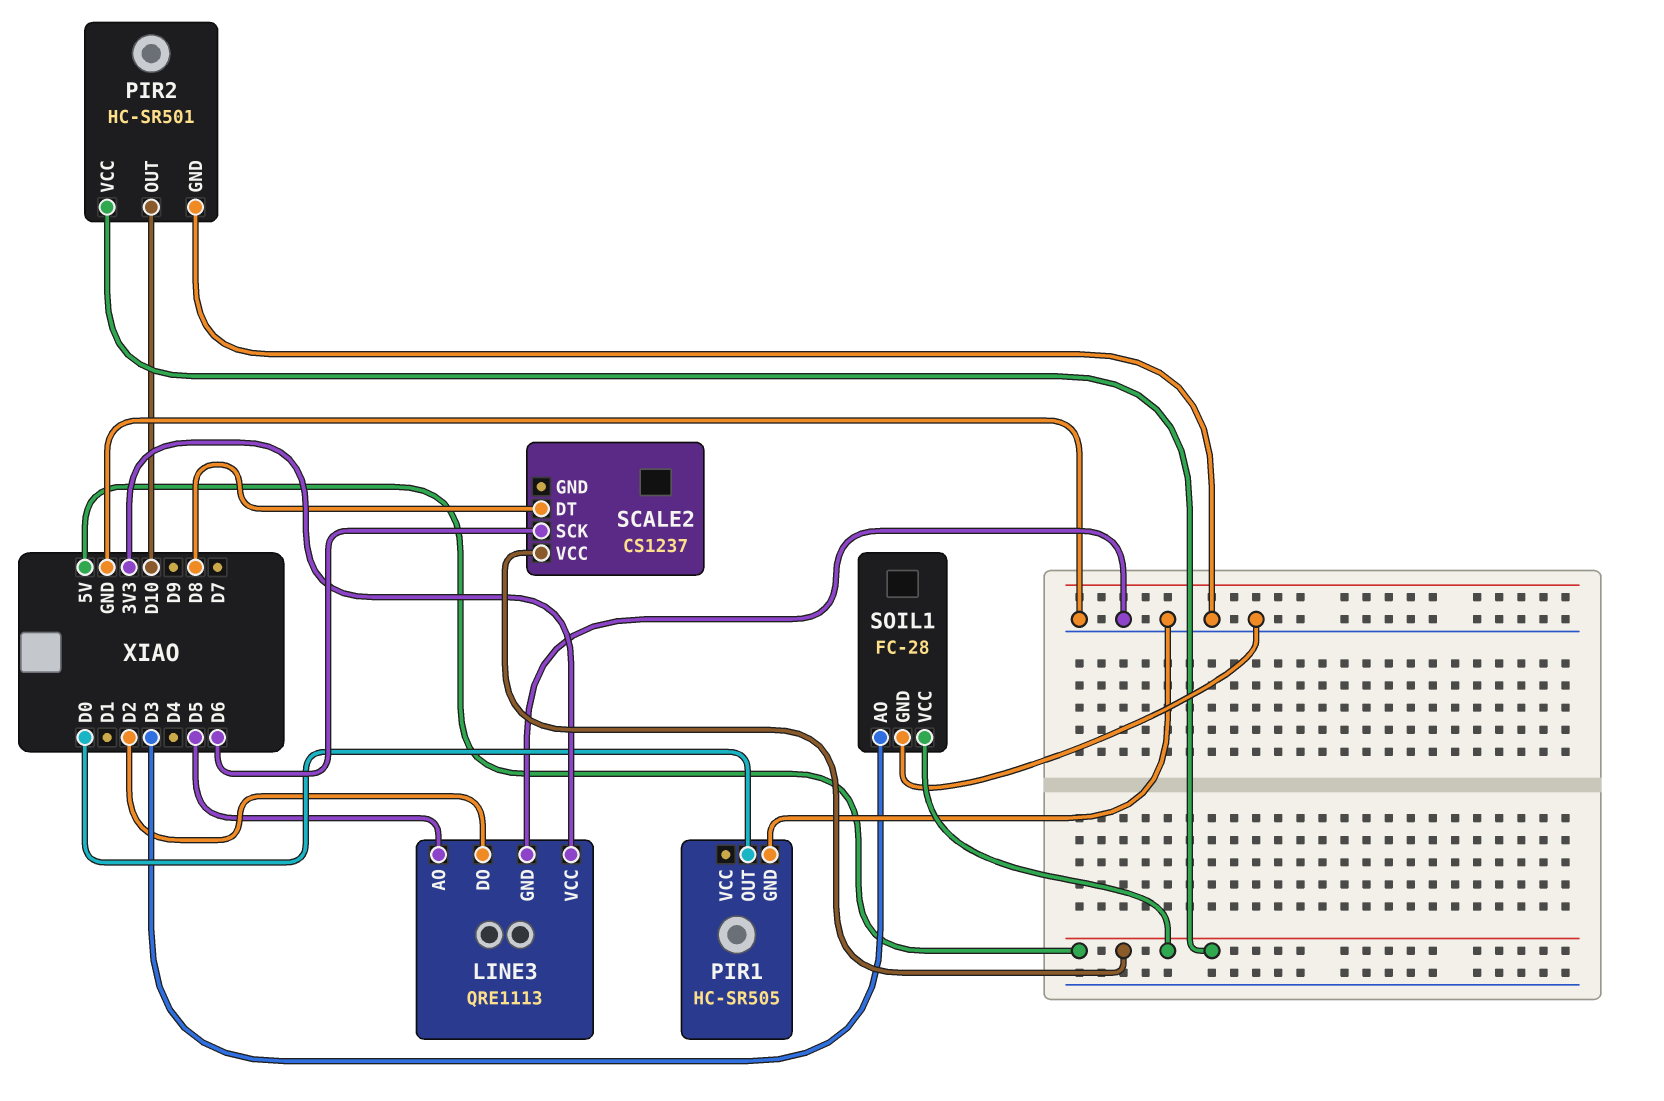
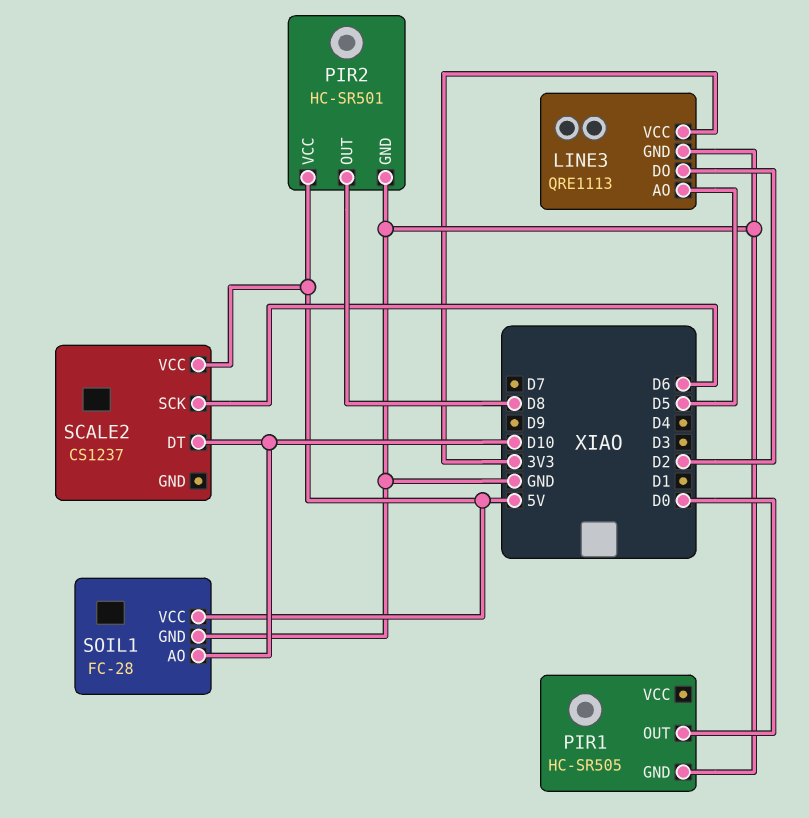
PIR2 pin OUT: D10 -> D8
SCALE2 pin DT: D8 -> D10
SOIL1 pin AO: D3 -> D10

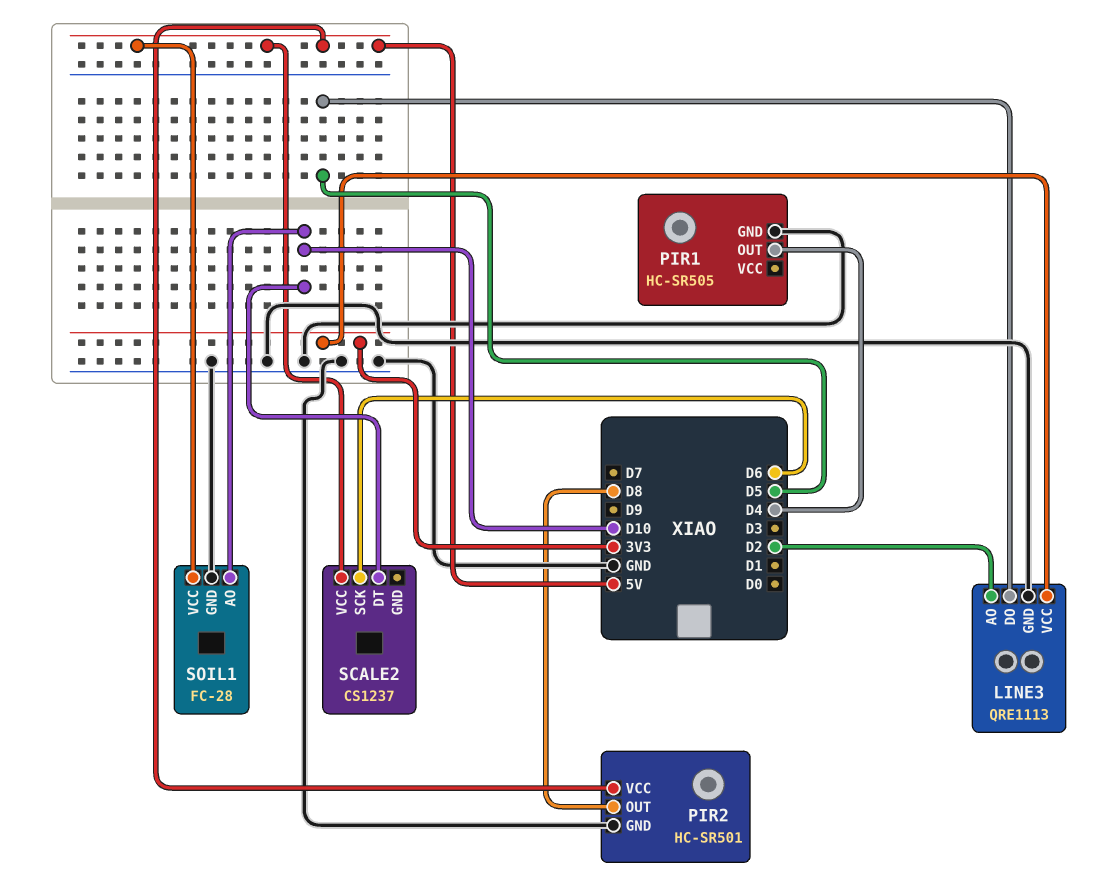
LINE3 pin AO: D5 -> D2
LINE3 pin DO: D2 -> D5
PIR1 pin OUT: D0 -> D4

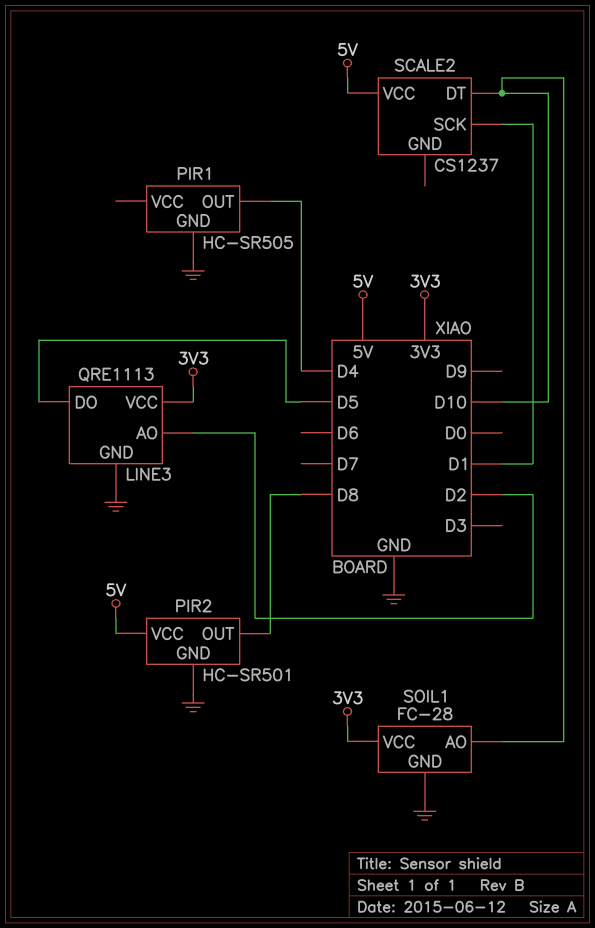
SCALE2 pin SCK: D6 -> D1
SOIL1 pin VCC: 5V -> 3V3

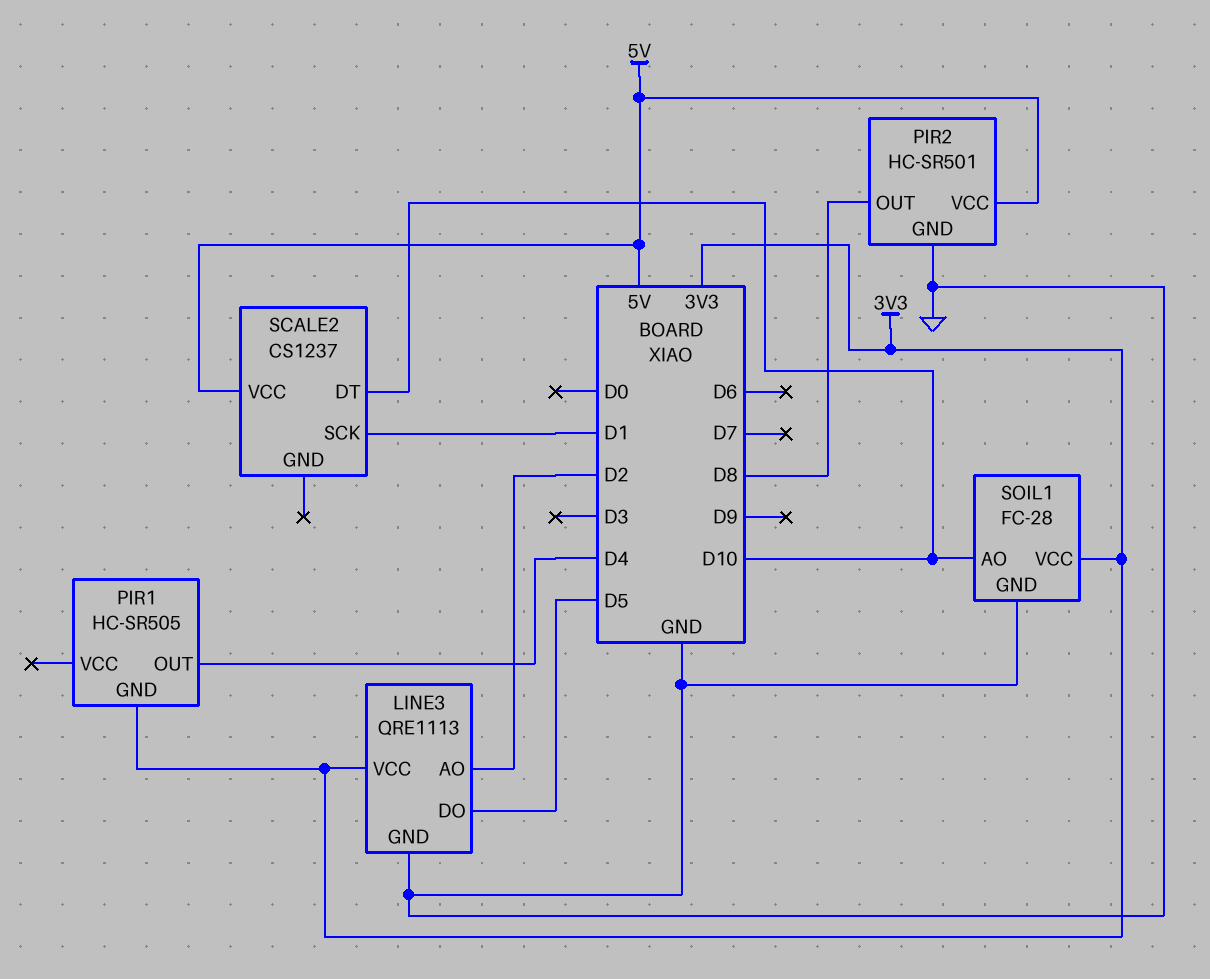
PIR1 pin GND: GND -> 3V3

